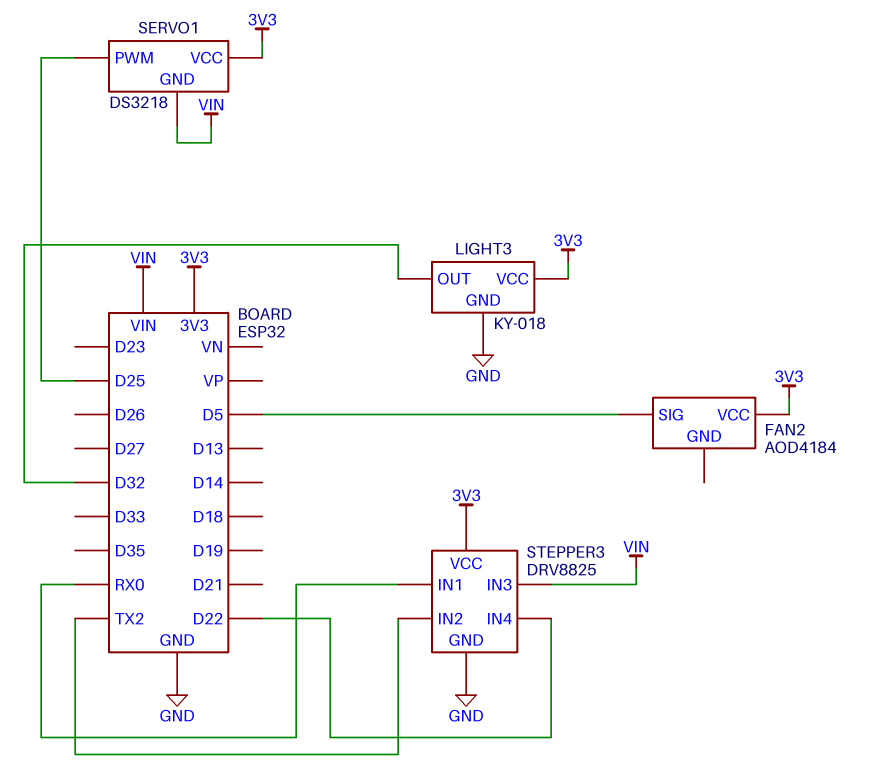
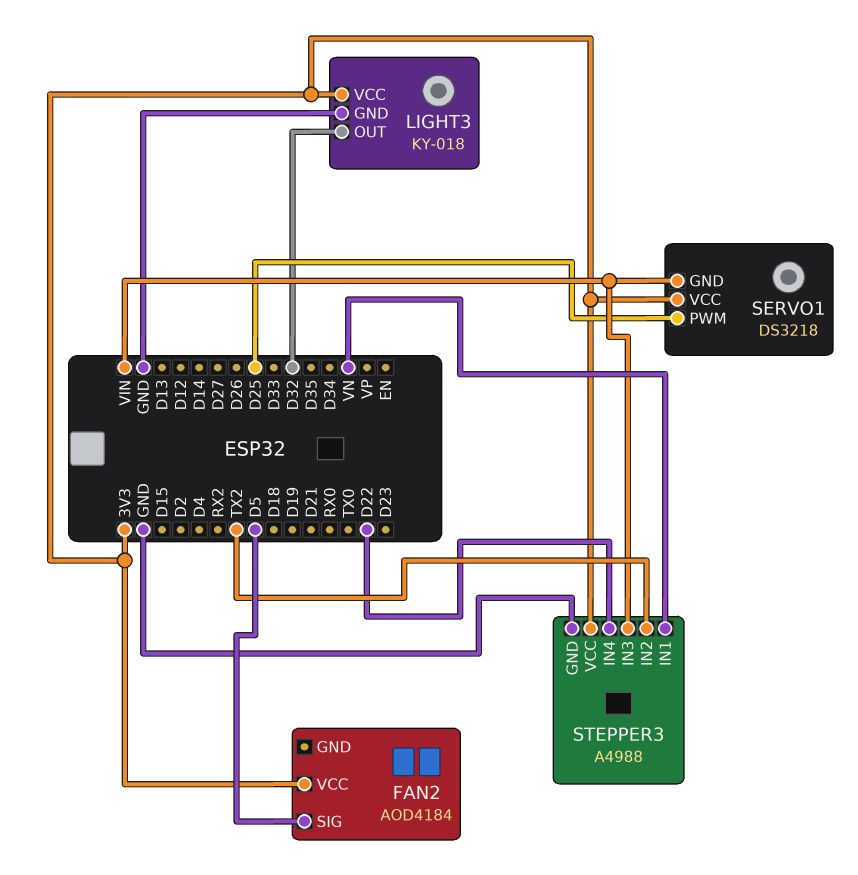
STEPPER3: DRV8825 -> A4988
STEPPER3 pin IN1: RX0 -> VN

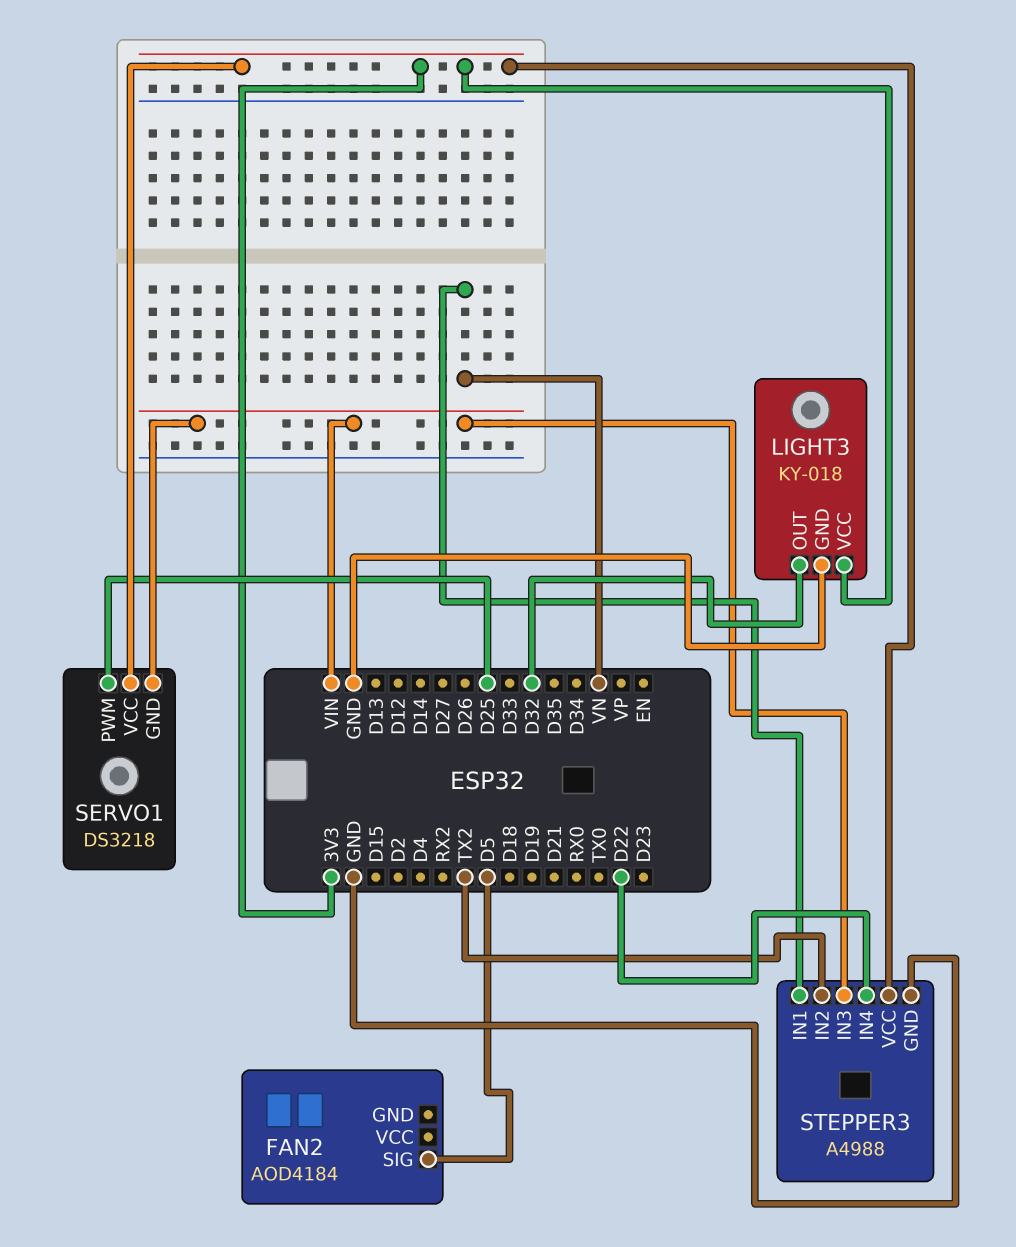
FAN2 pin VCC: 3V3 -> none

